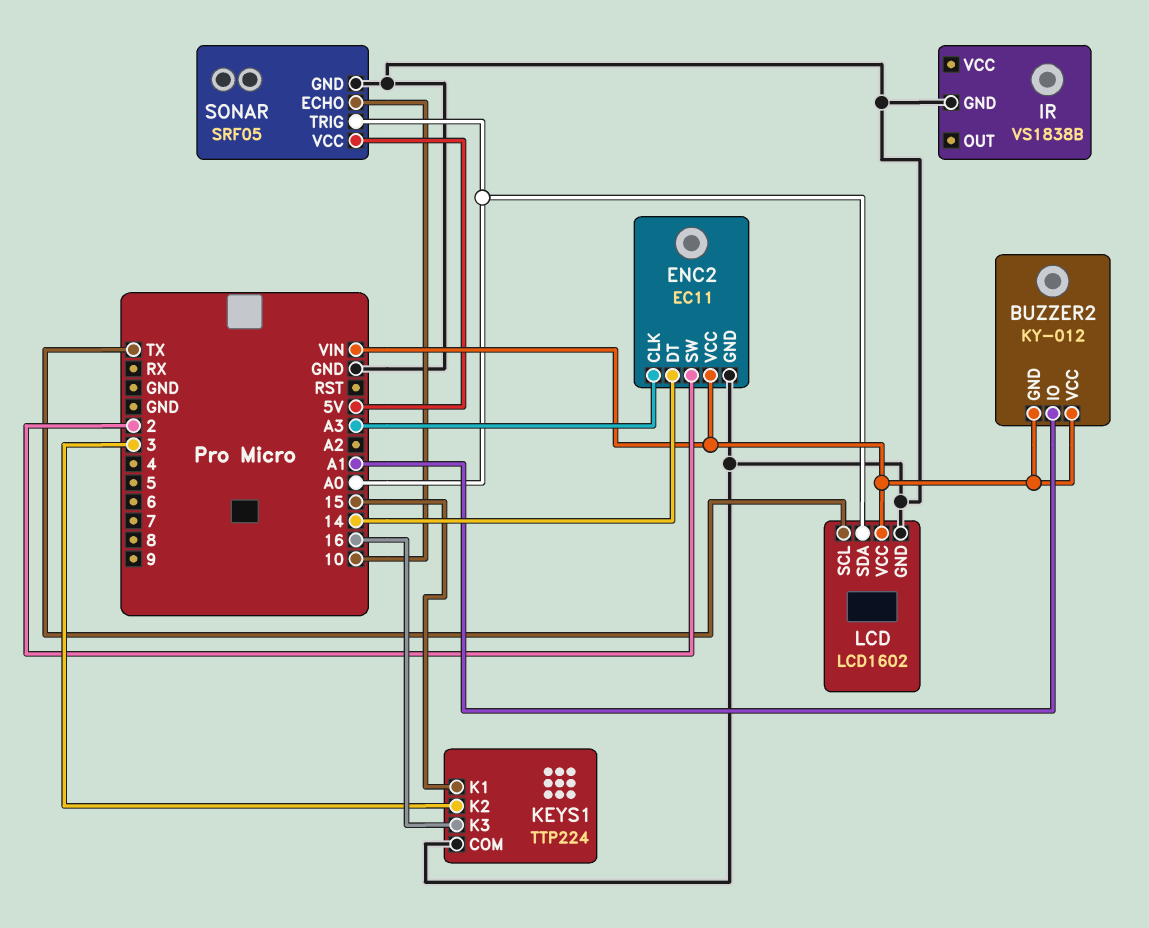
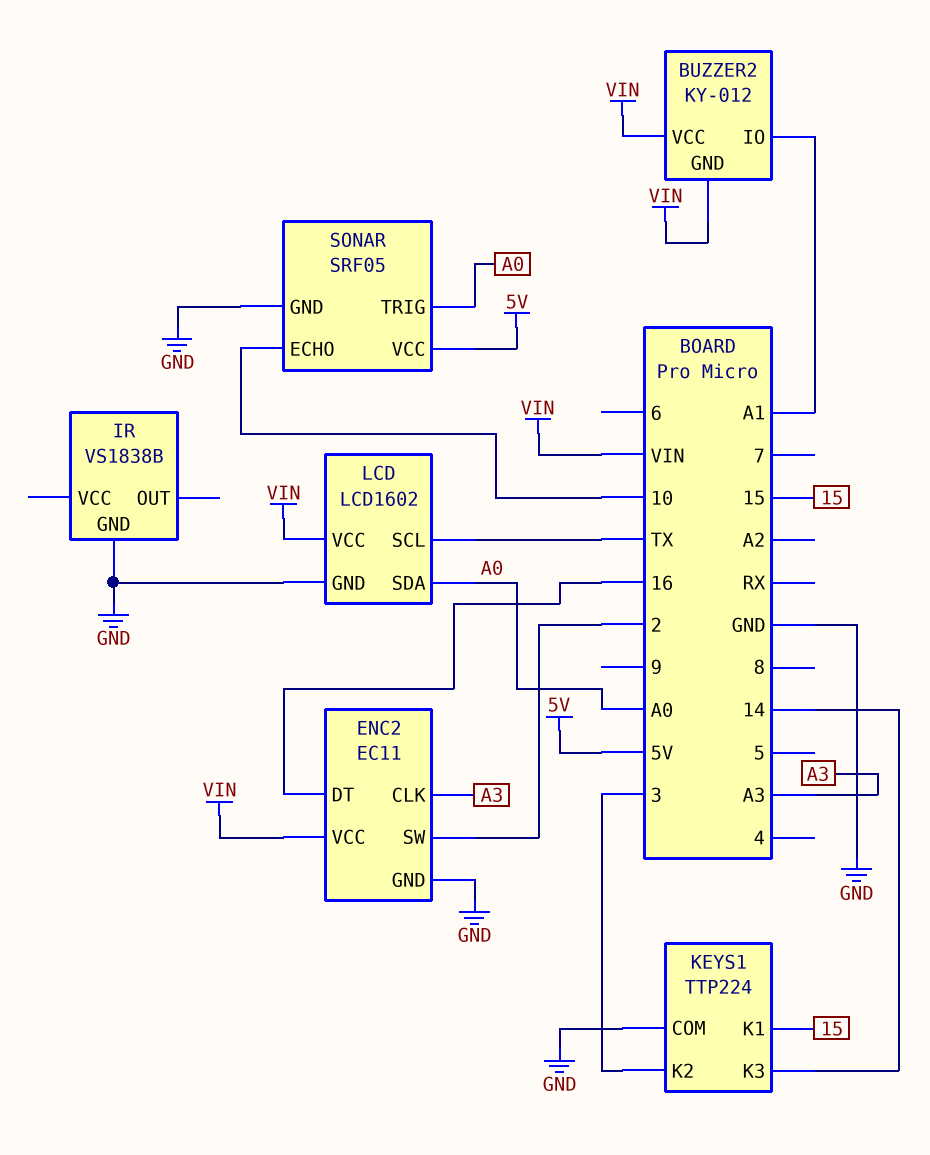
ENC2 pin DT: 14 -> 16
KEYS1 pin K3: 16 -> 14

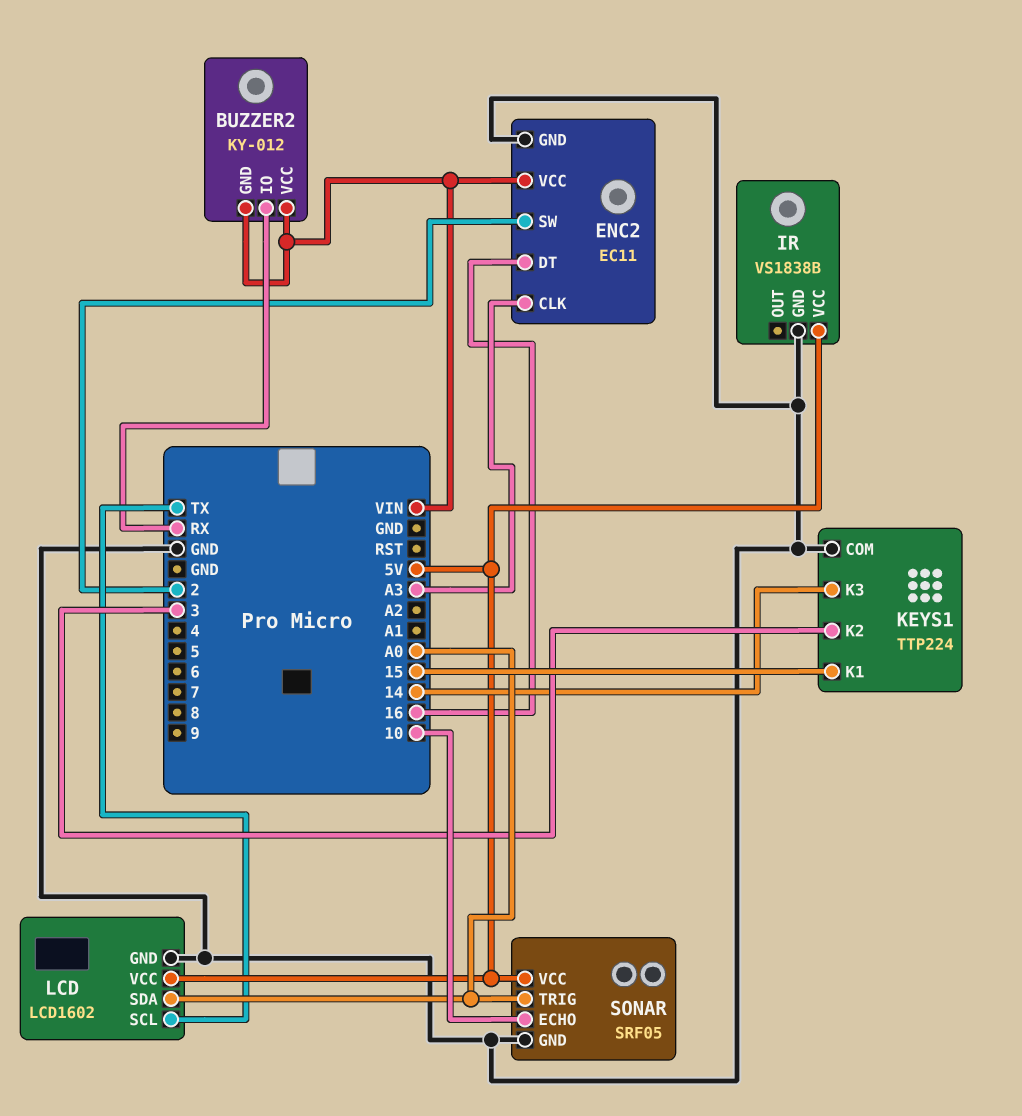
BUZZER2 pin IO: A1 -> RX
IR pin VCC: none -> 5V
LCD pin VCC: VIN -> 5V

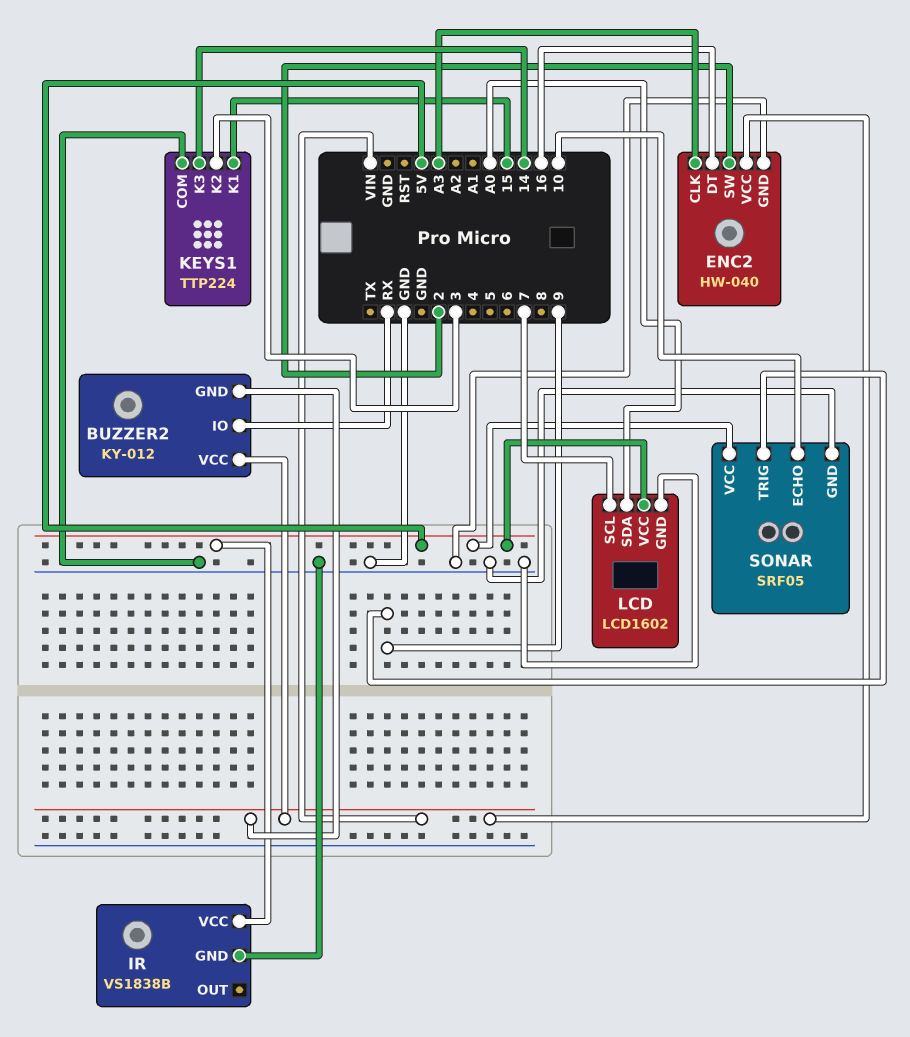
ENC2: EC11 -> HW-040
LCD pin SCL: TX -> 7
SONAR pin TRIG: A0 -> 9

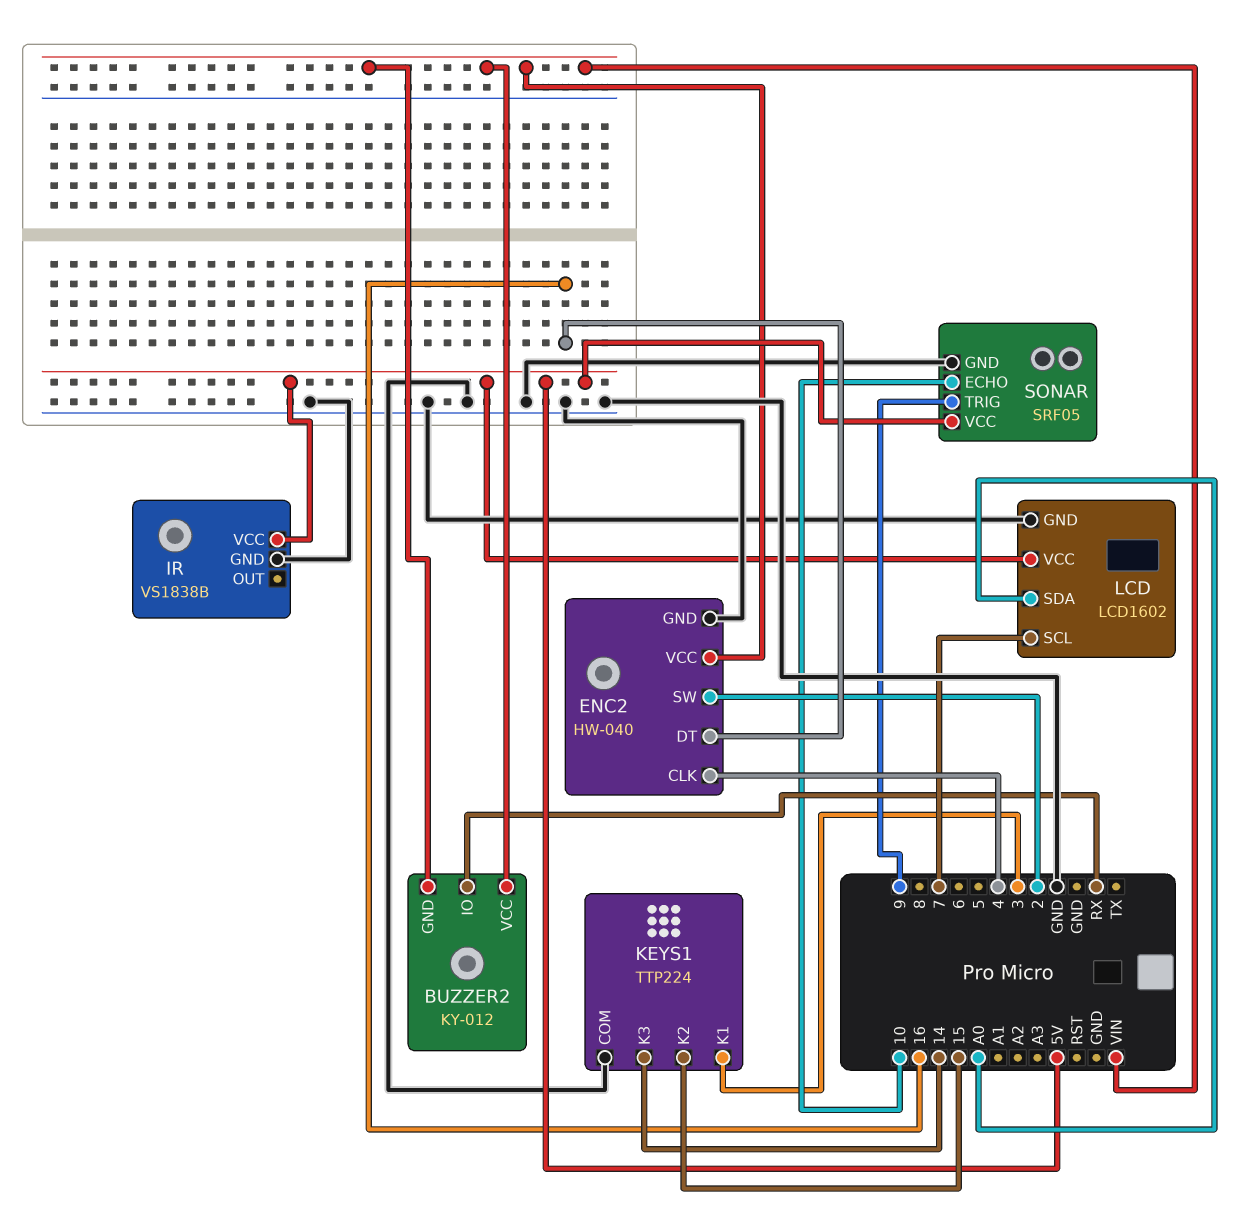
ENC2 pin CLK: A3 -> 4
KEYS1 pin K1: 15 -> 3
KEYS1 pin K2: 3 -> 15

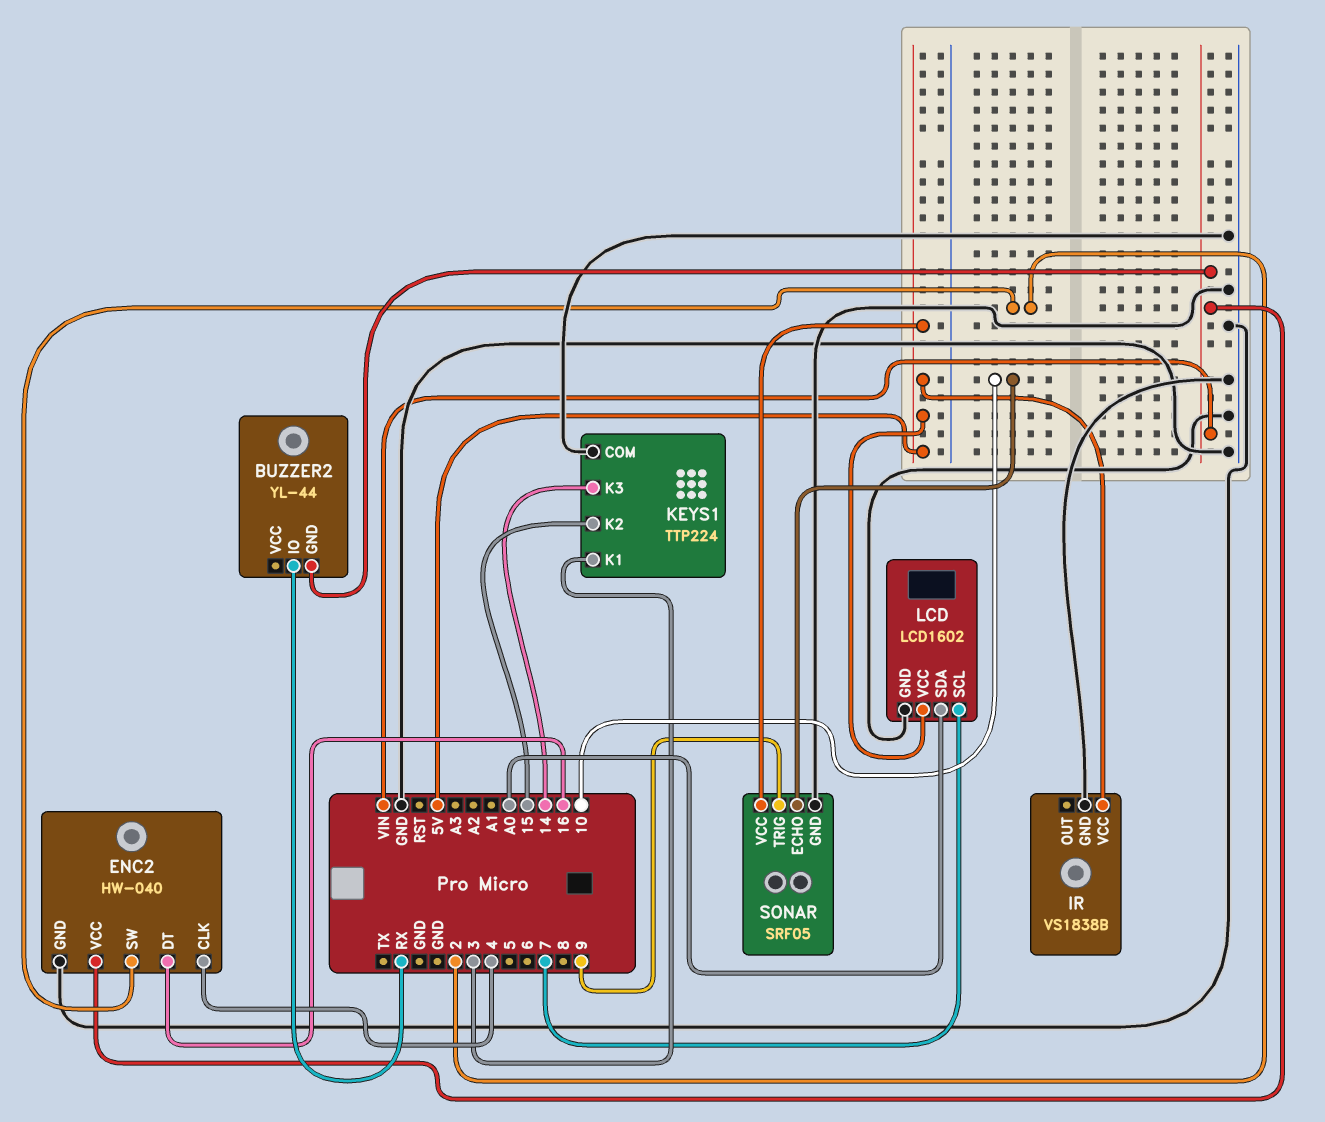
BUZZER2: KY-012 -> YL-44
BUZZER2 pin VCC: VIN -> none

